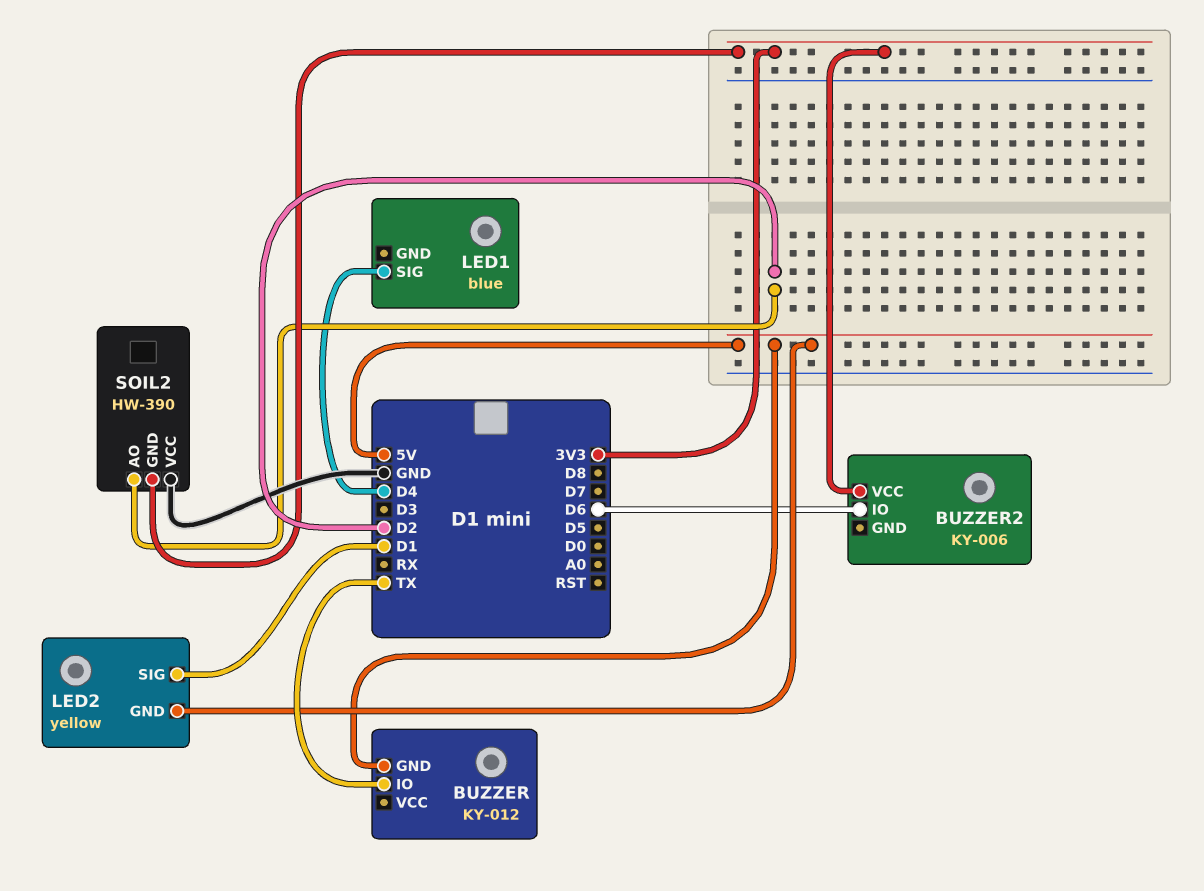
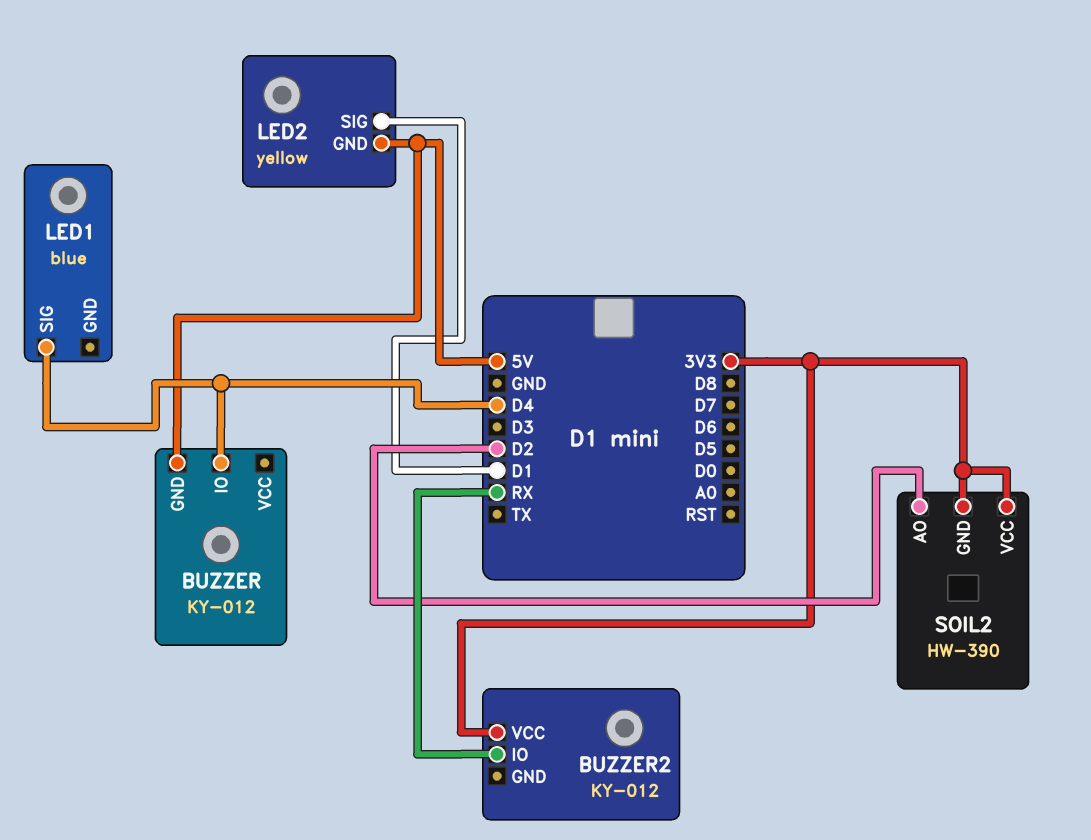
BUZZER pin IO: TX -> D4
BUZZER2: KY-006 -> KY-012
BUZZER2 pin IO: D6 -> RX
SOIL2 pin VCC: GND -> 3V3

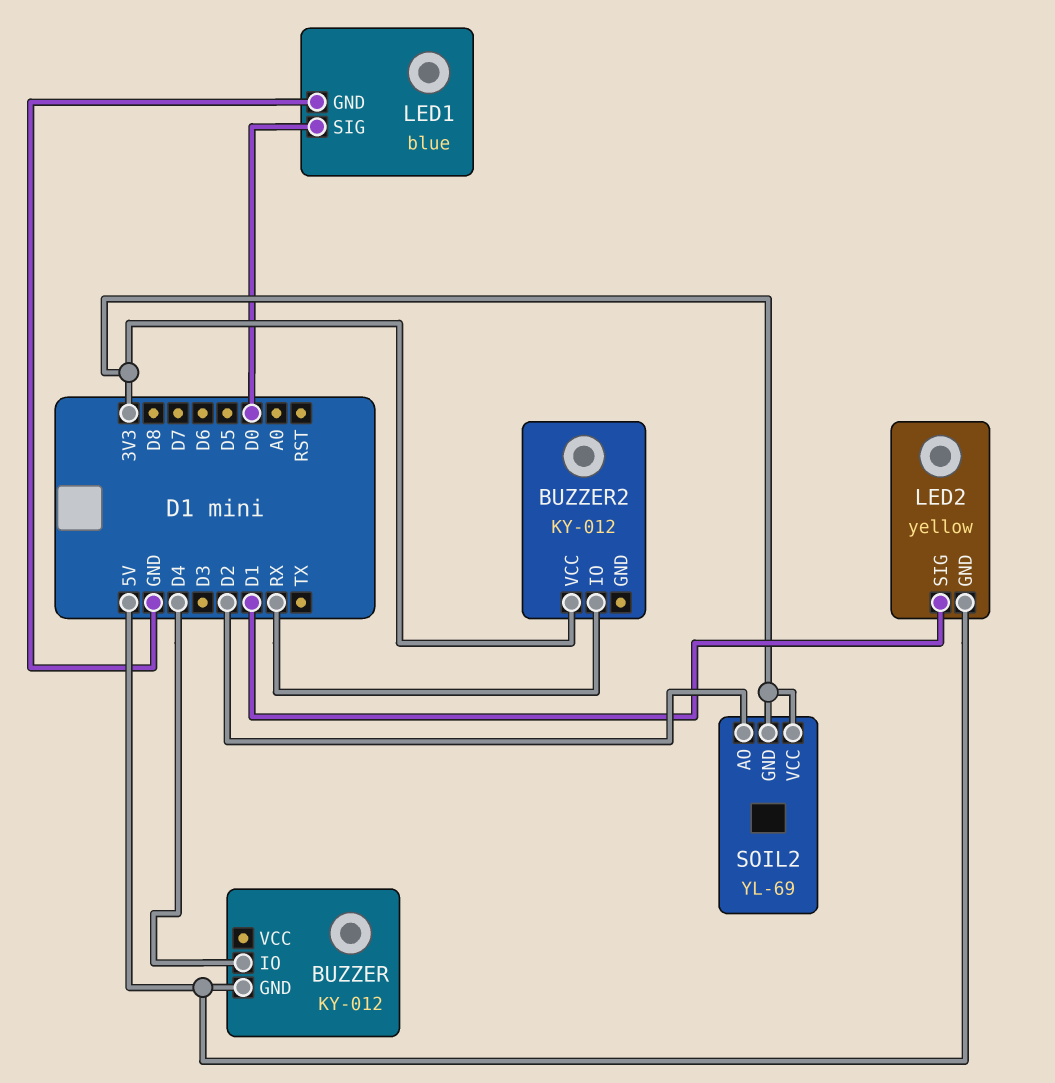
LED1 pin GND: none -> GND
LED1 pin SIG: D4 -> D0
SOIL2: HW-390 -> YL-69

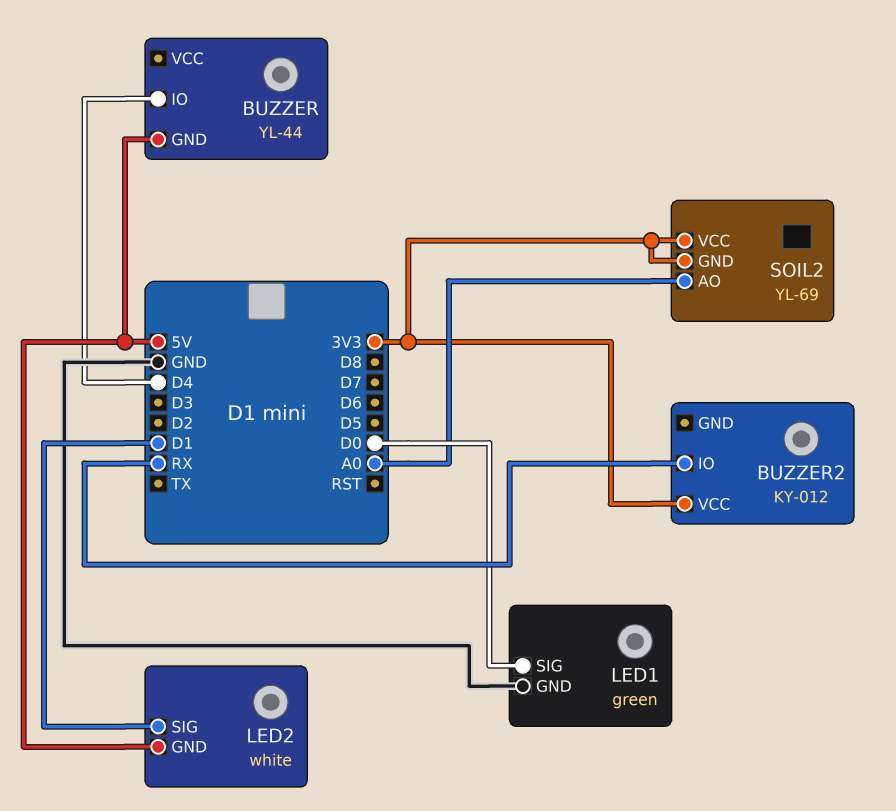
BUZZER: KY-012 -> YL-44
LED1: blue -> green
LED2: yellow -> white
SOIL2 pin AO: D2 -> A0

